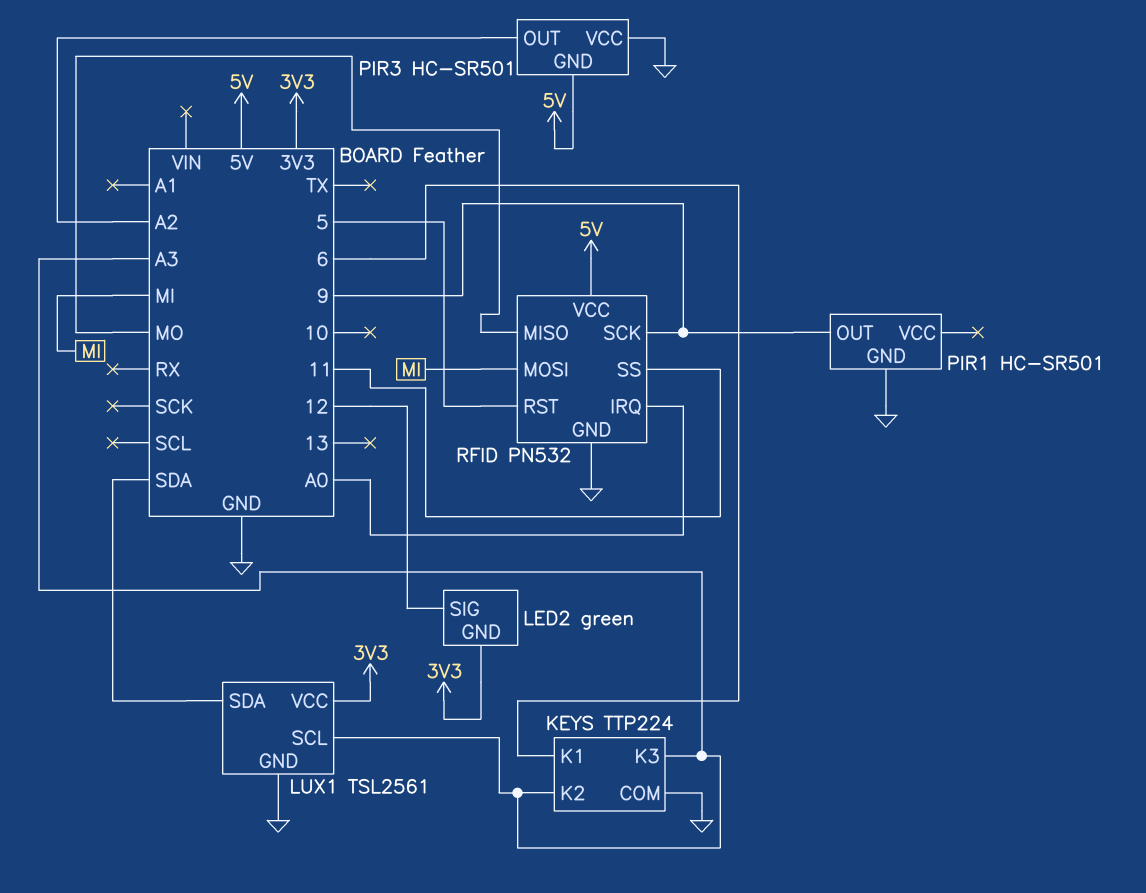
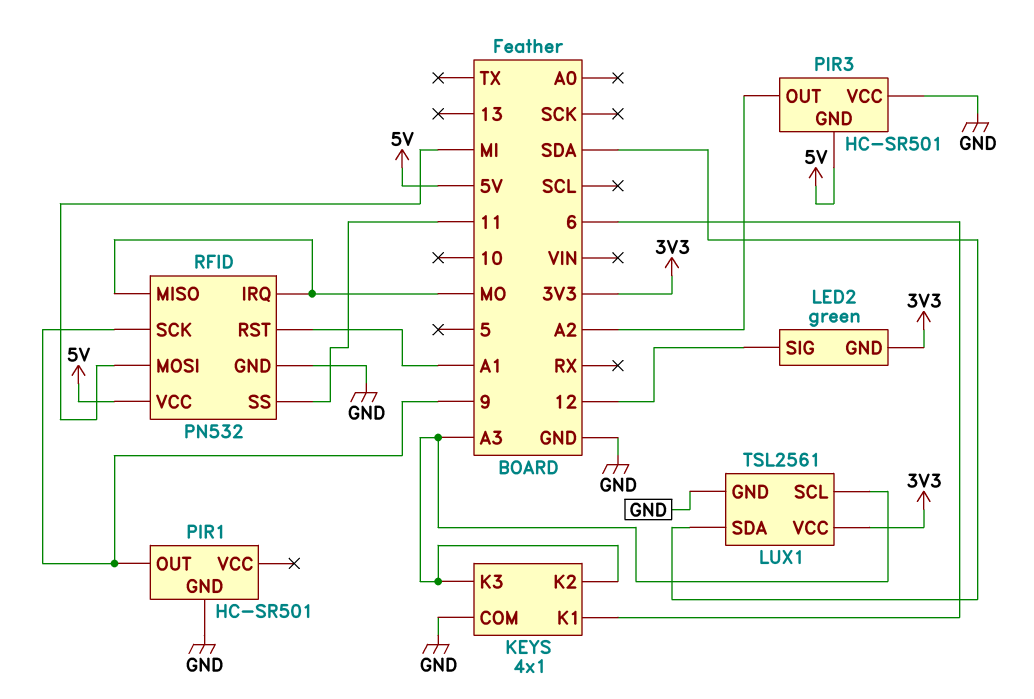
KEYS: TTP224 -> 4x1
RFID pin IRQ: A0 -> MO
RFID pin RST: 5 -> A1

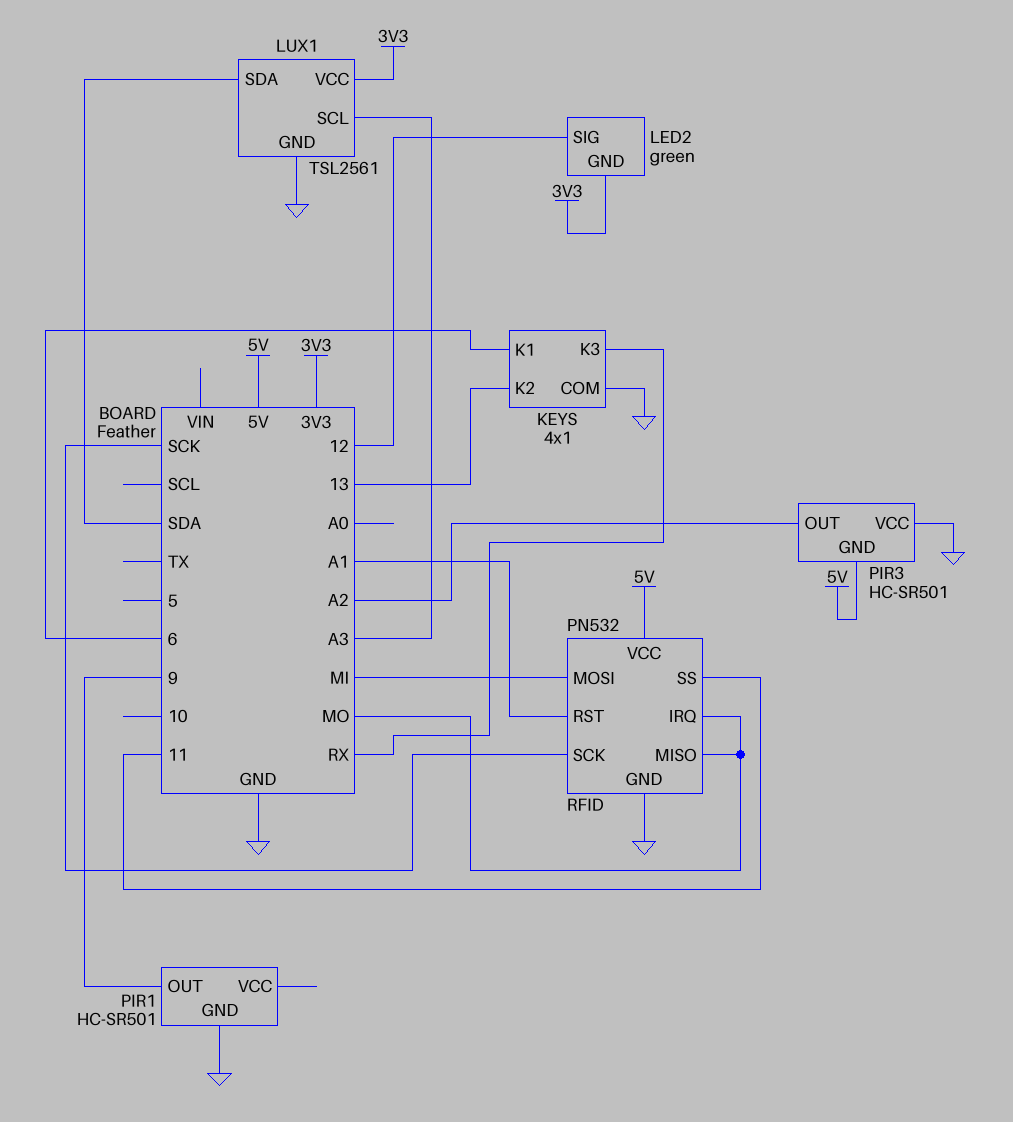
KEYS pin K2: A3 -> 13
KEYS pin K3: A3 -> RX
RFID pin SCK: 9 -> SCK

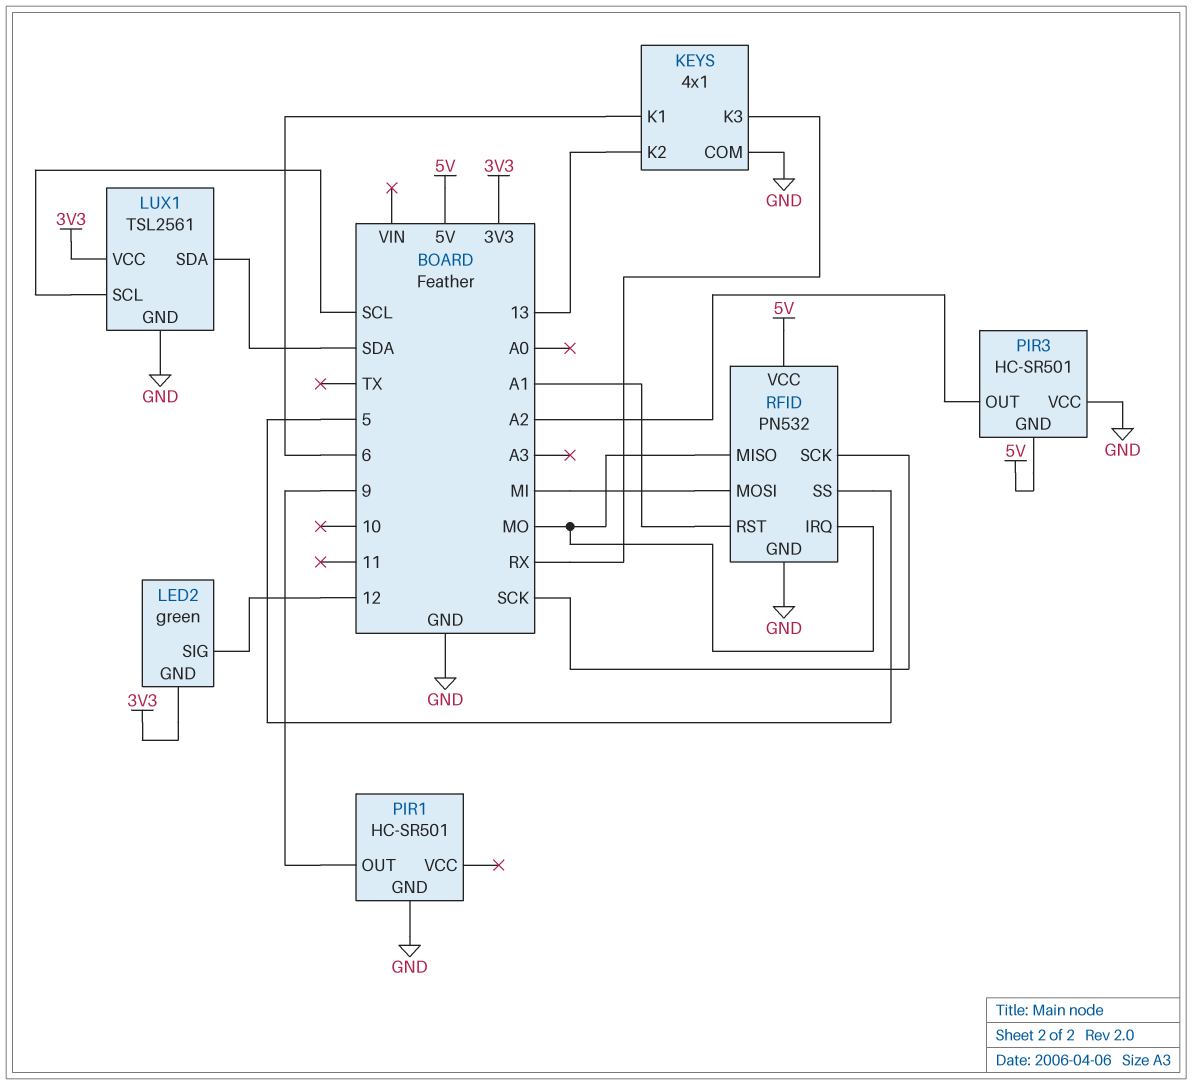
LUX1 pin SCL: A3 -> SCL
RFID pin SS: 11 -> 5

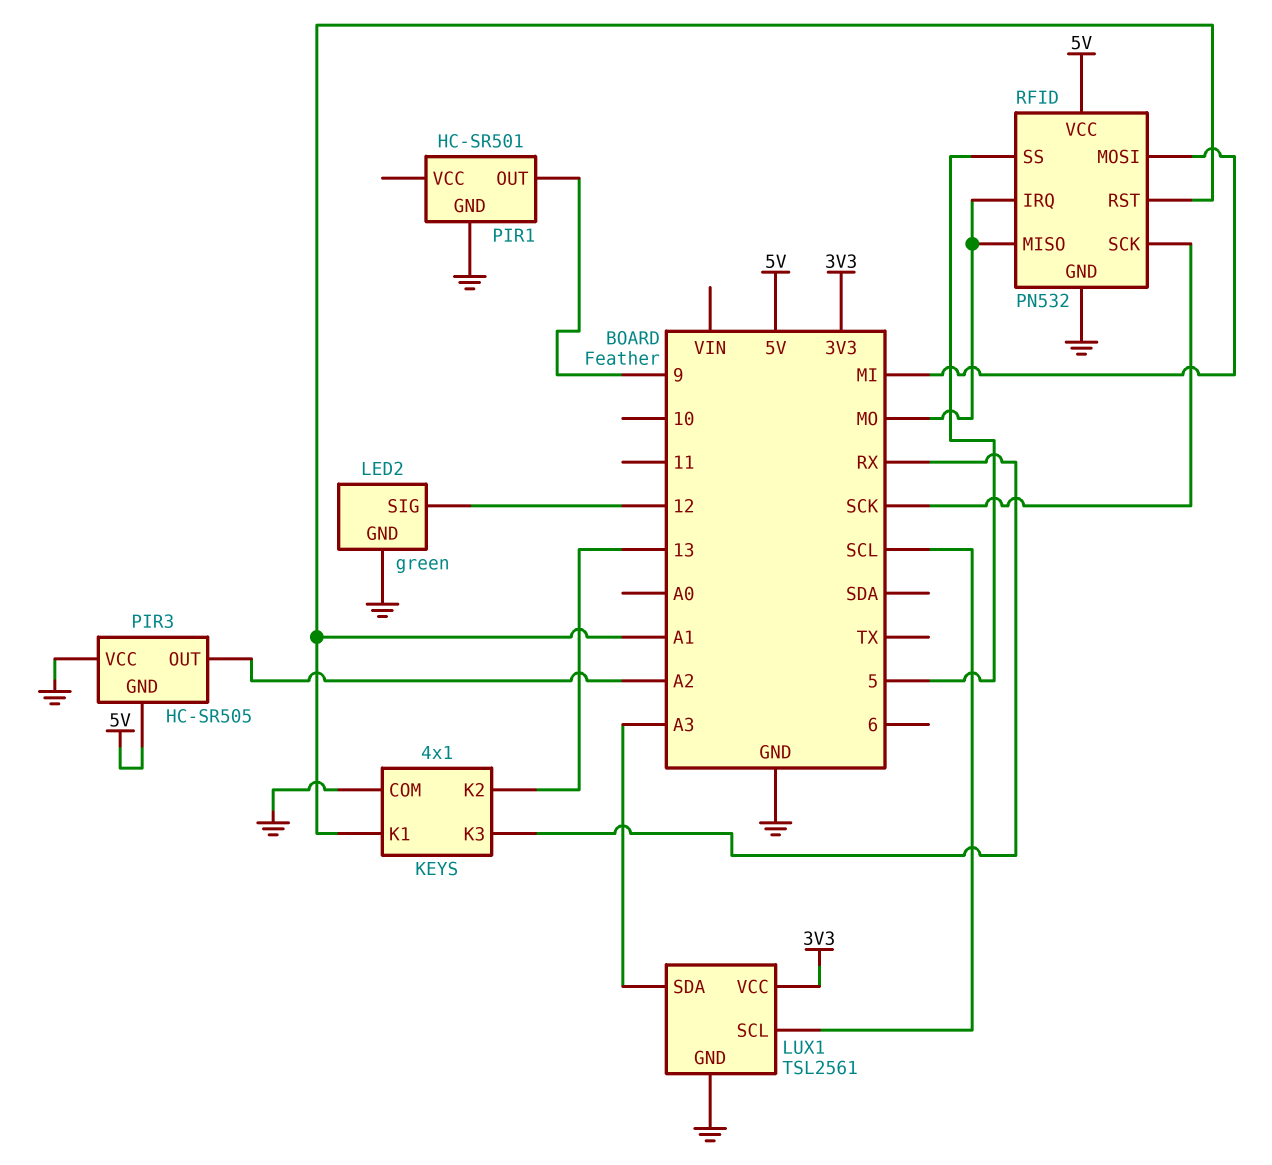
KEYS pin K1: 6 -> A1
LED2 pin GND: 3V3 -> GND
LUX1 pin SDA: SDA -> A3
PIR3: HC-SR501 -> HC-SR505

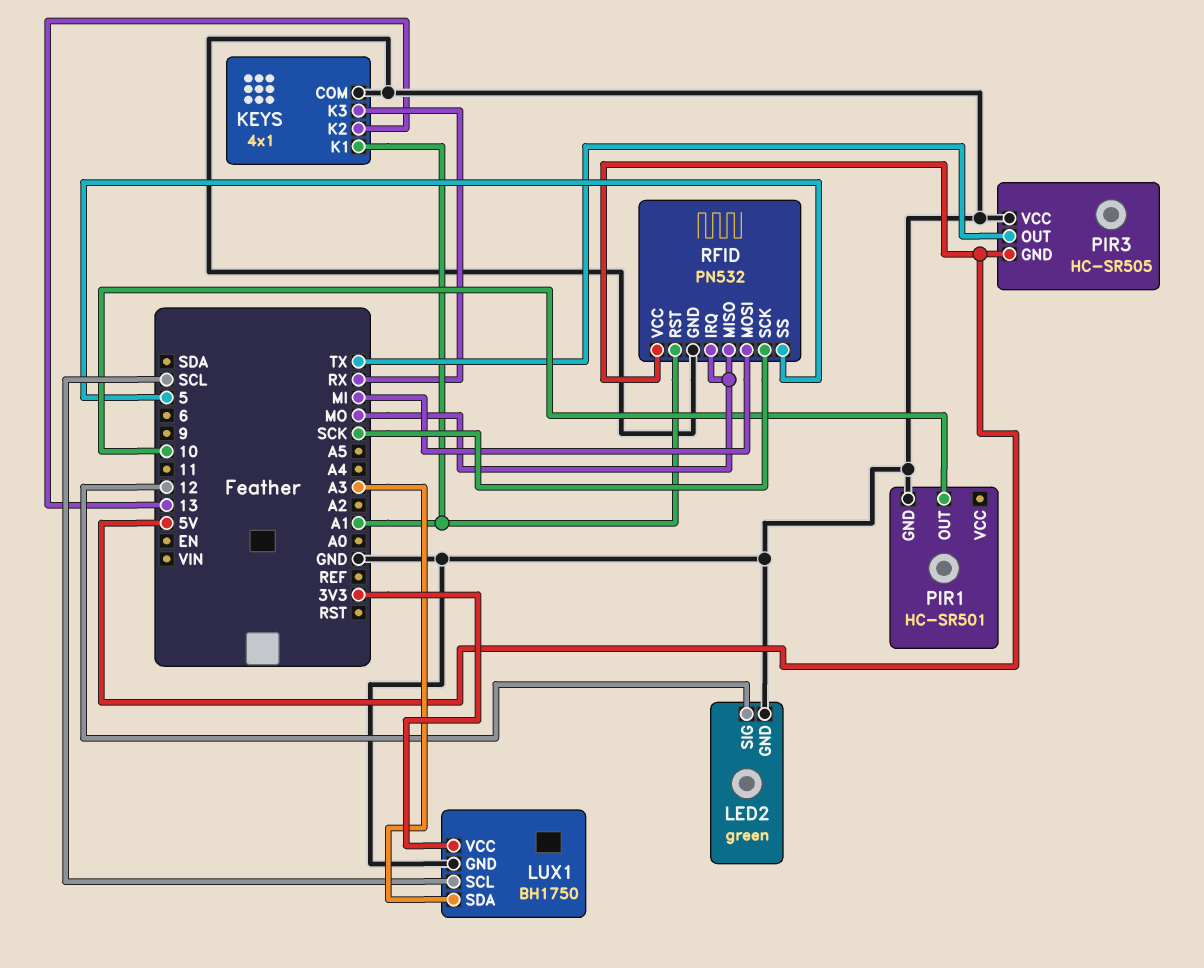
LUX1: TSL2561 -> BH1750
PIR1 pin OUT: 9 -> 10
PIR3 pin OUT: A2 -> TX

